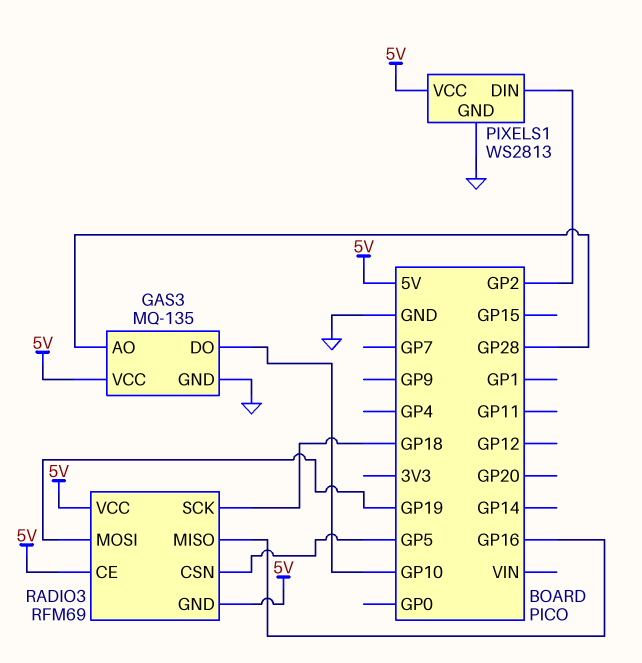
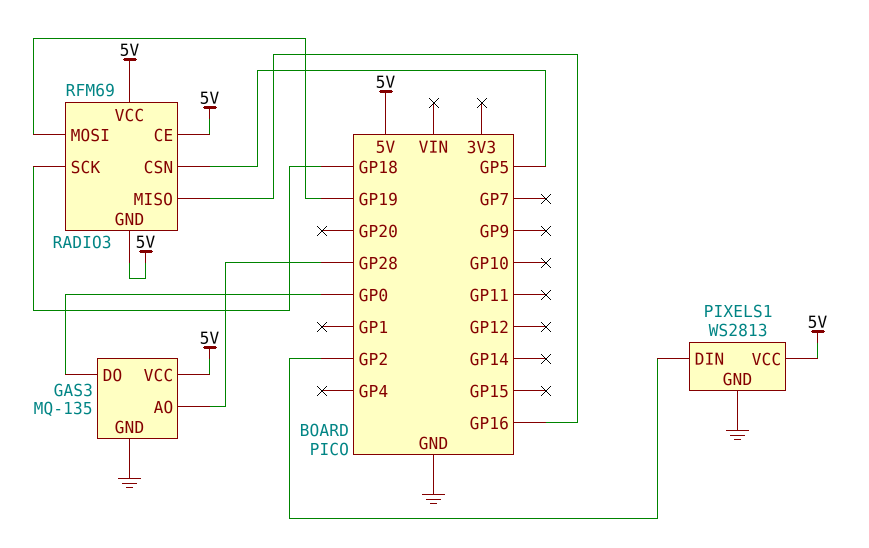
GAS3 pin DO: GP10 -> GP0

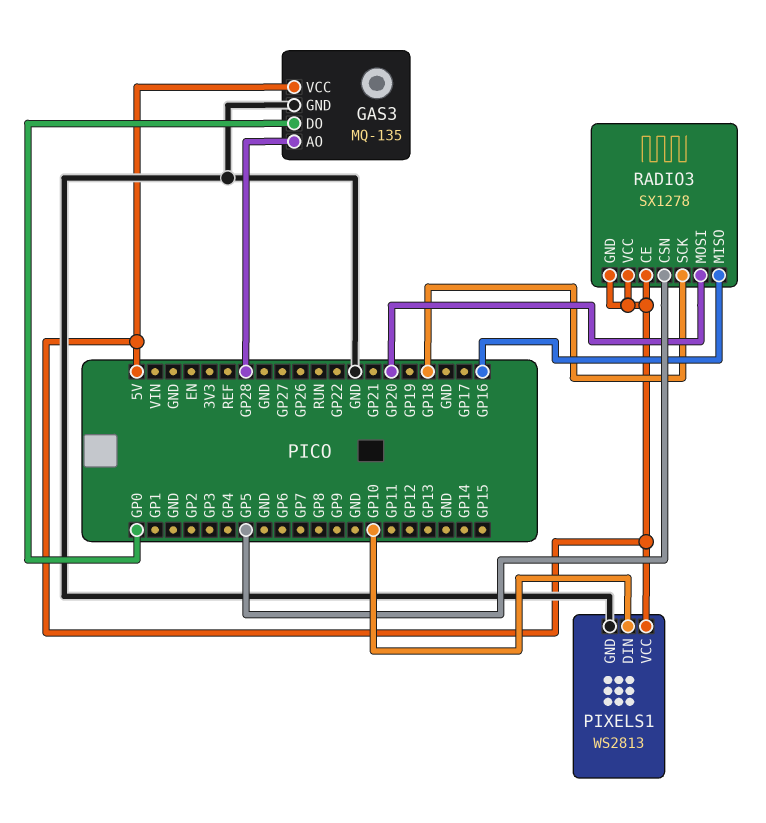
PIXELS1 pin DIN: GP2 -> GP10
RADIO3: RFM69 -> SX1278
RADIO3 pin MOSI: GP19 -> GP20

